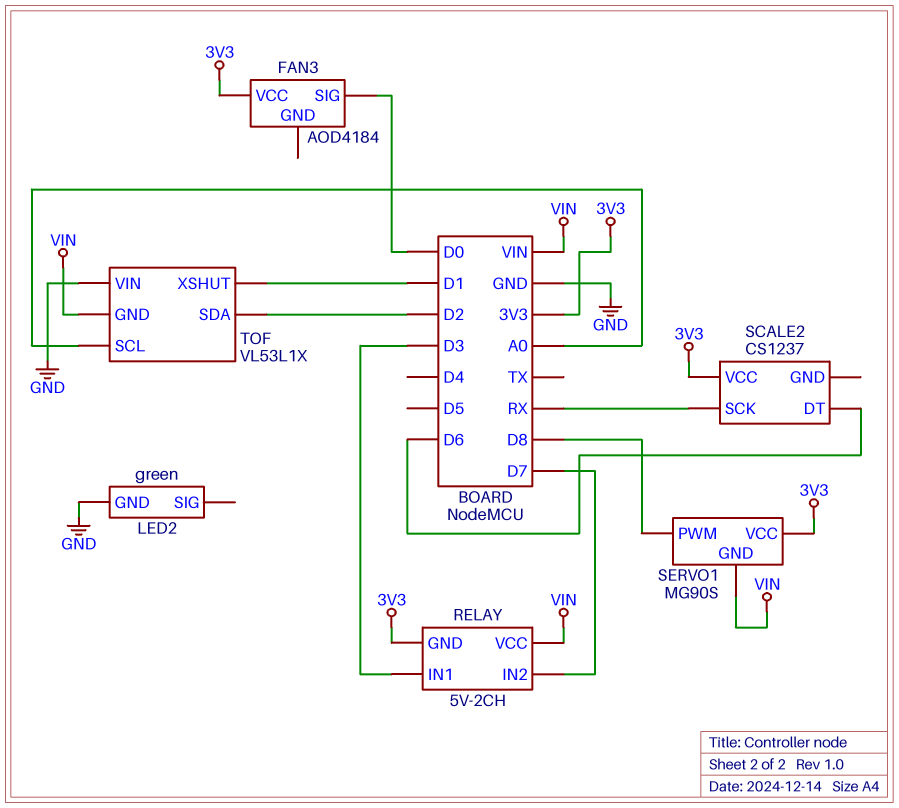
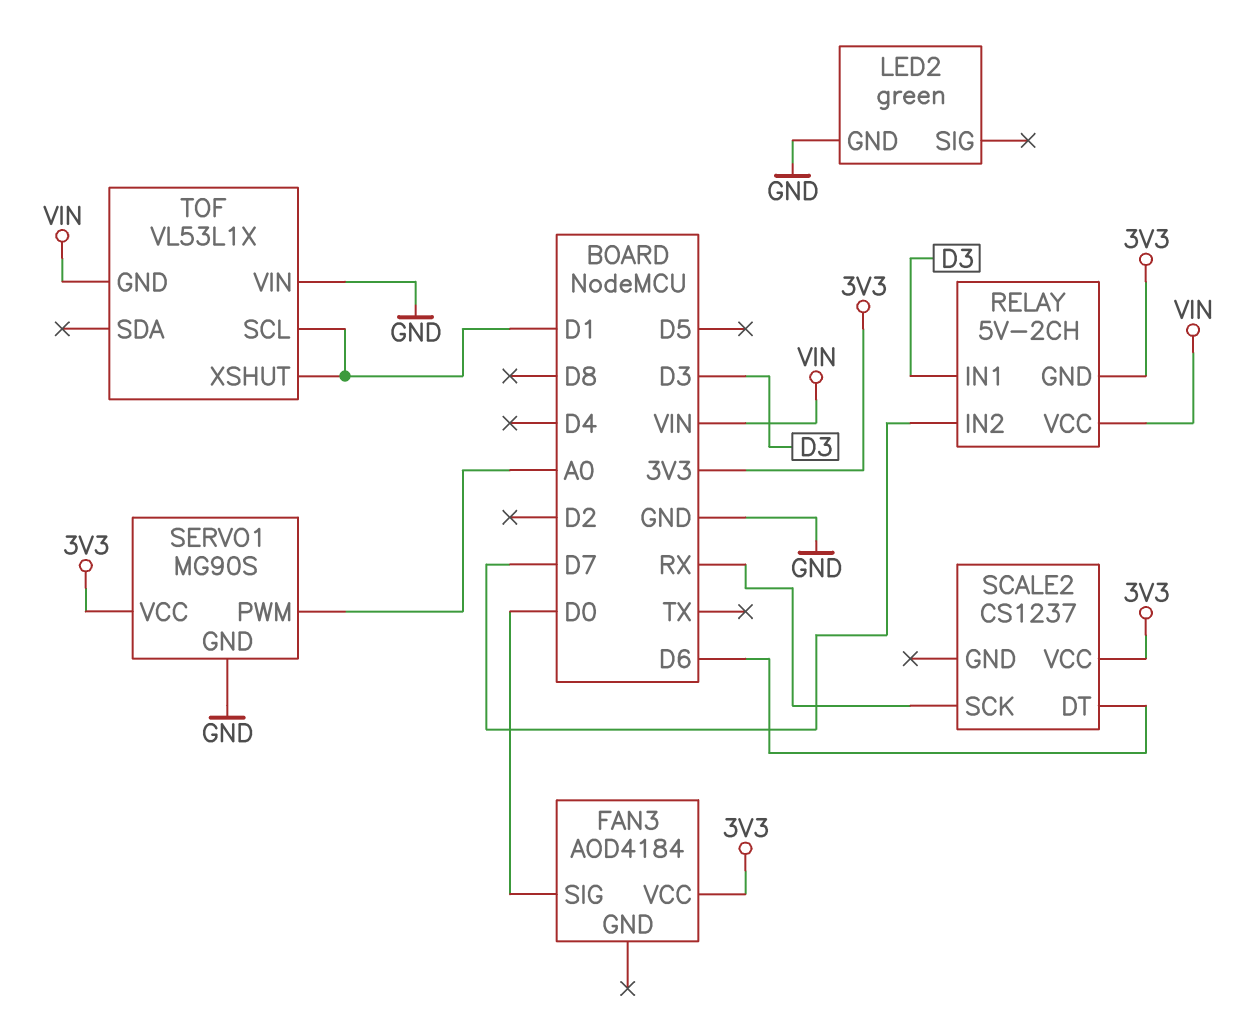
SERVO1 pin GND: VIN -> GND
SERVO1 pin PWM: D8 -> A0
TOF pin SCL: A0 -> D1
TOF pin SDA: D2 -> none

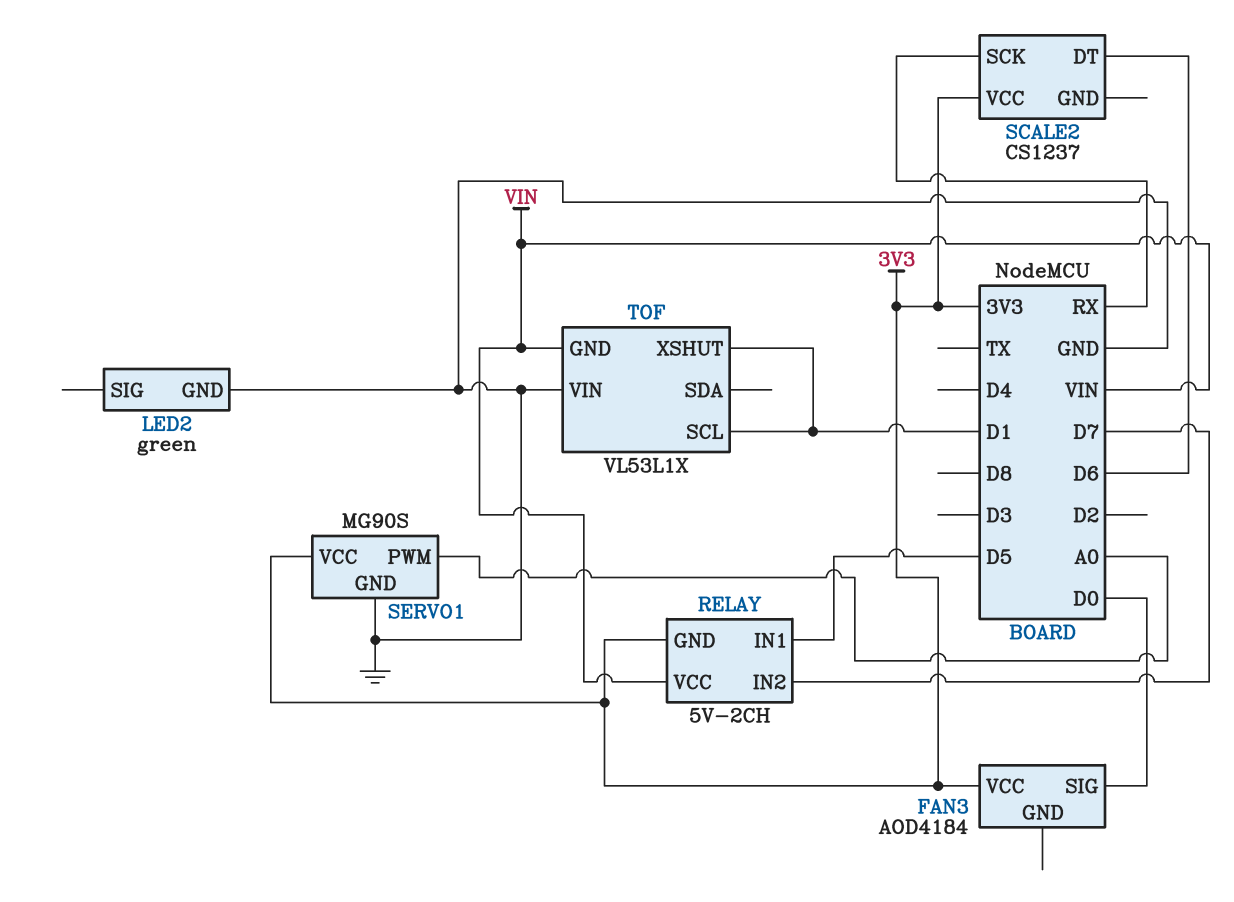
RELAY pin IN1: D3 -> D5

